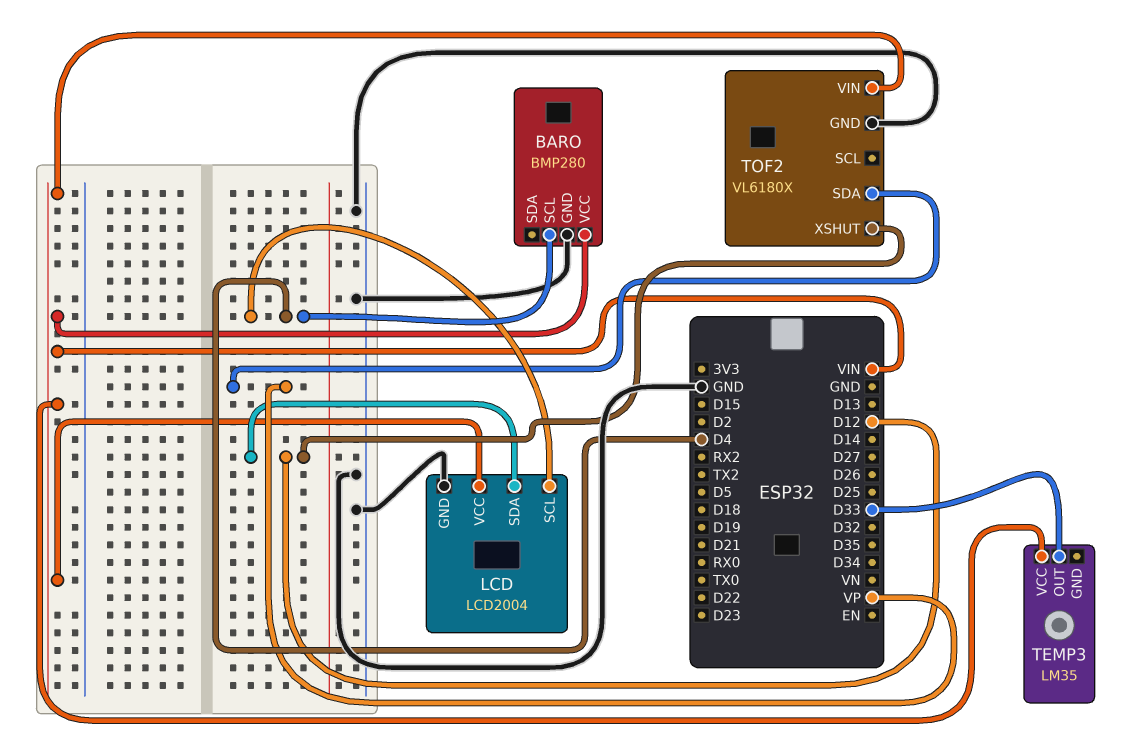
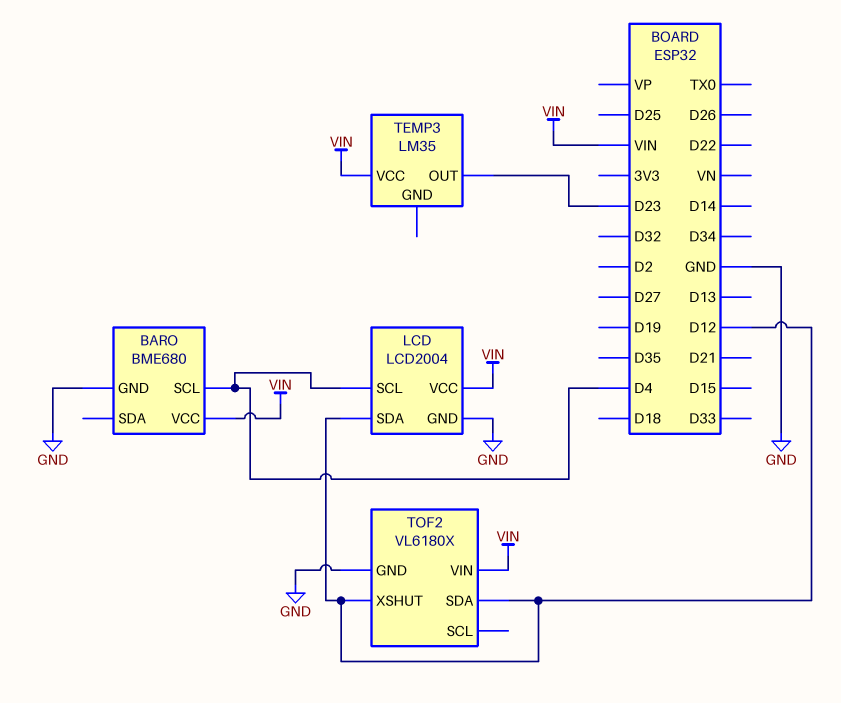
BARO: BMP280 -> BME680
TEMP3 pin OUT: D33 -> D23
TOF2 pin SDA: VP -> D12

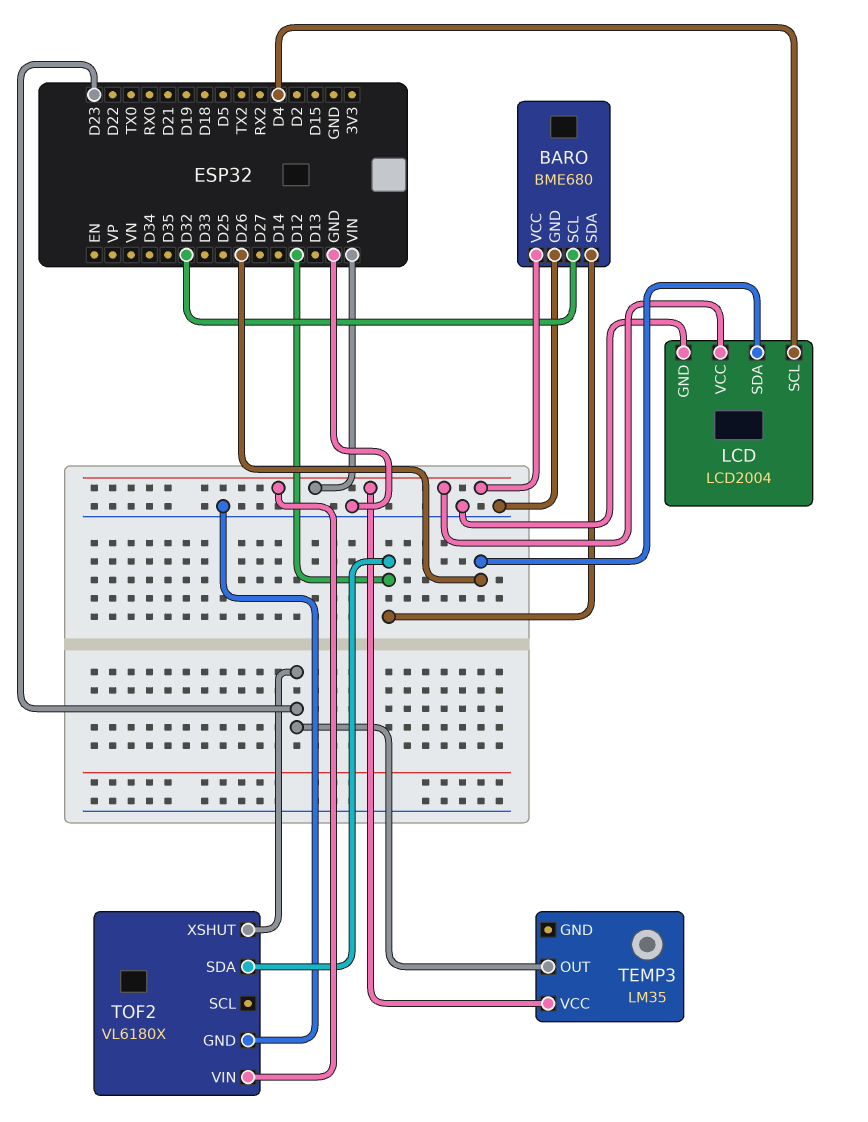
BARO pin SCL: D4 -> D32
BARO pin SDA: none -> D12
LCD pin SDA: D12 -> D26
TOF2 pin XSHUT: D12 -> D23

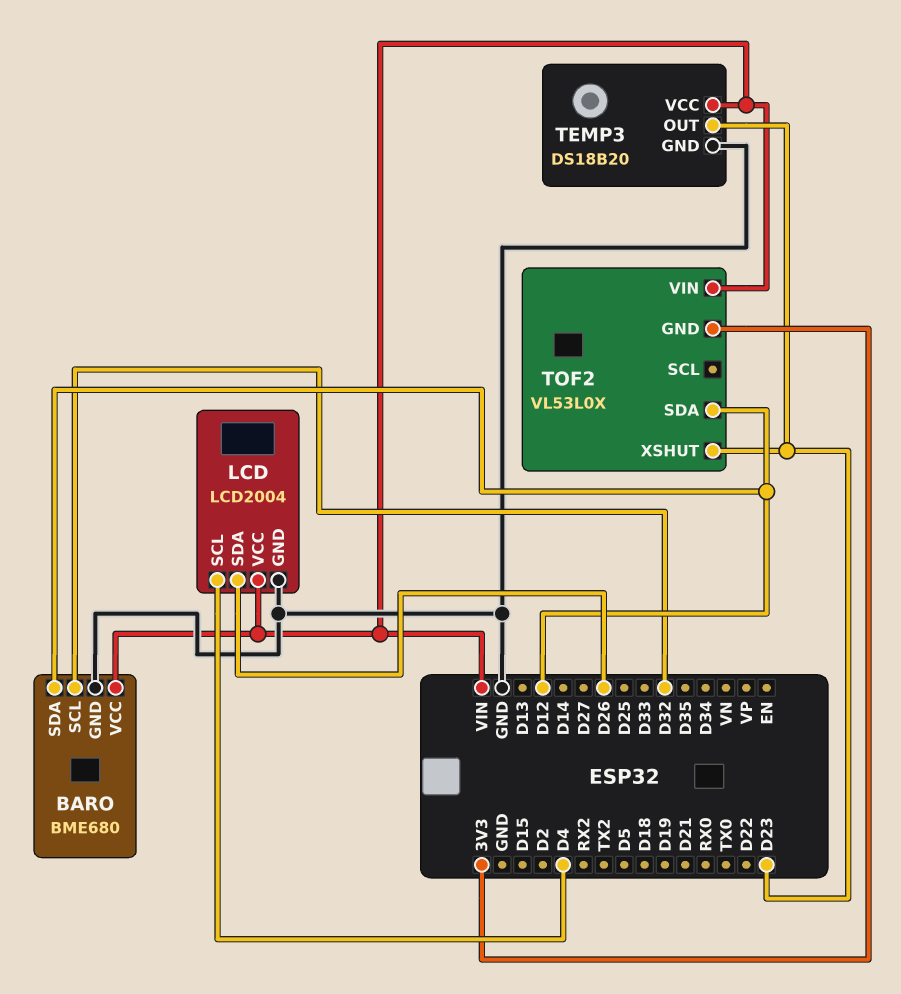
TEMP3: LM35 -> DS18B20
TEMP3 pin GND: none -> GND
TOF2: VL6180X -> VL53L0X
TOF2 pin GND: GND -> 3V3

